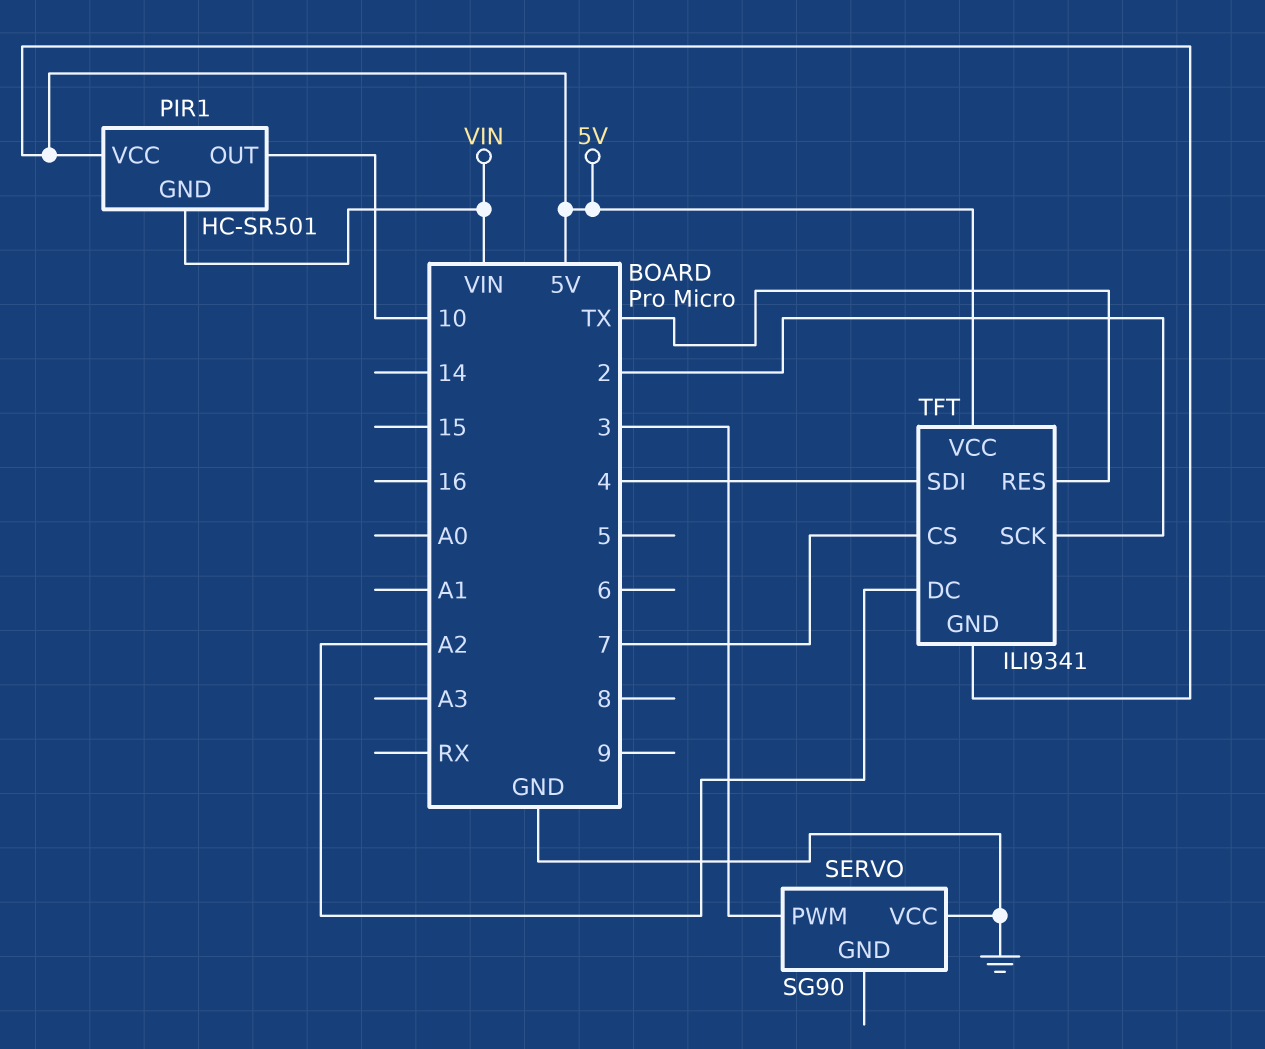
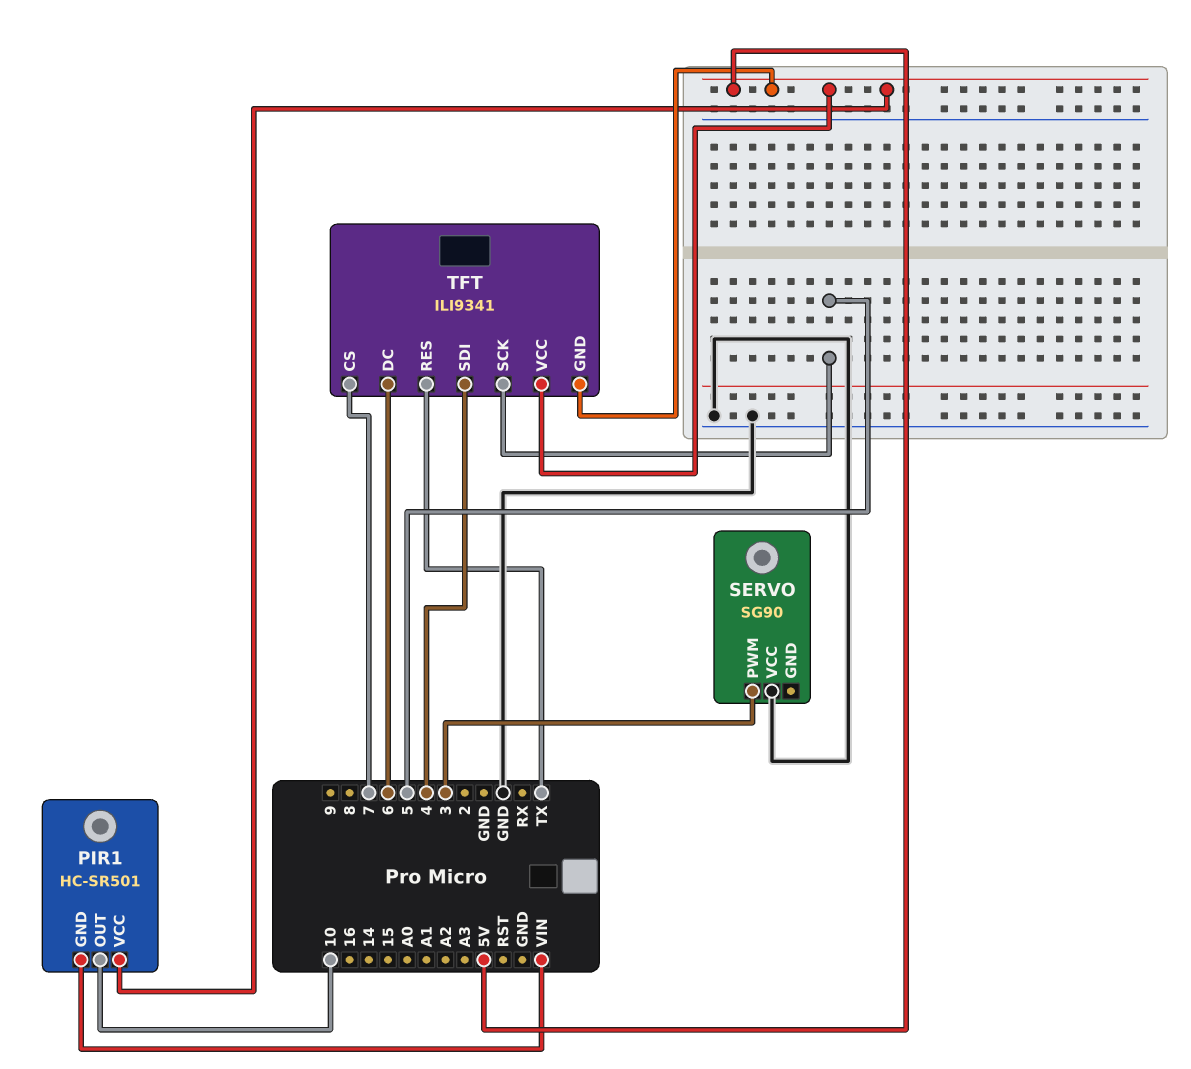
TFT pin DC: A2 -> 6
TFT pin SCK: 2 -> 5

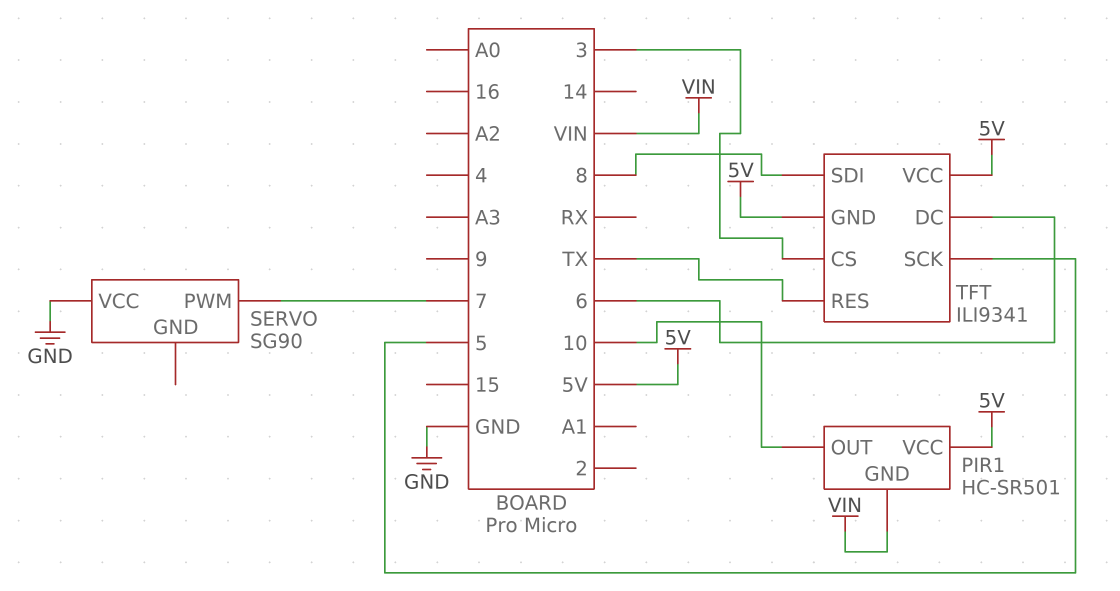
SERVO pin PWM: 3 -> 7
TFT pin CS: 7 -> 3
TFT pin SDI: 4 -> 8

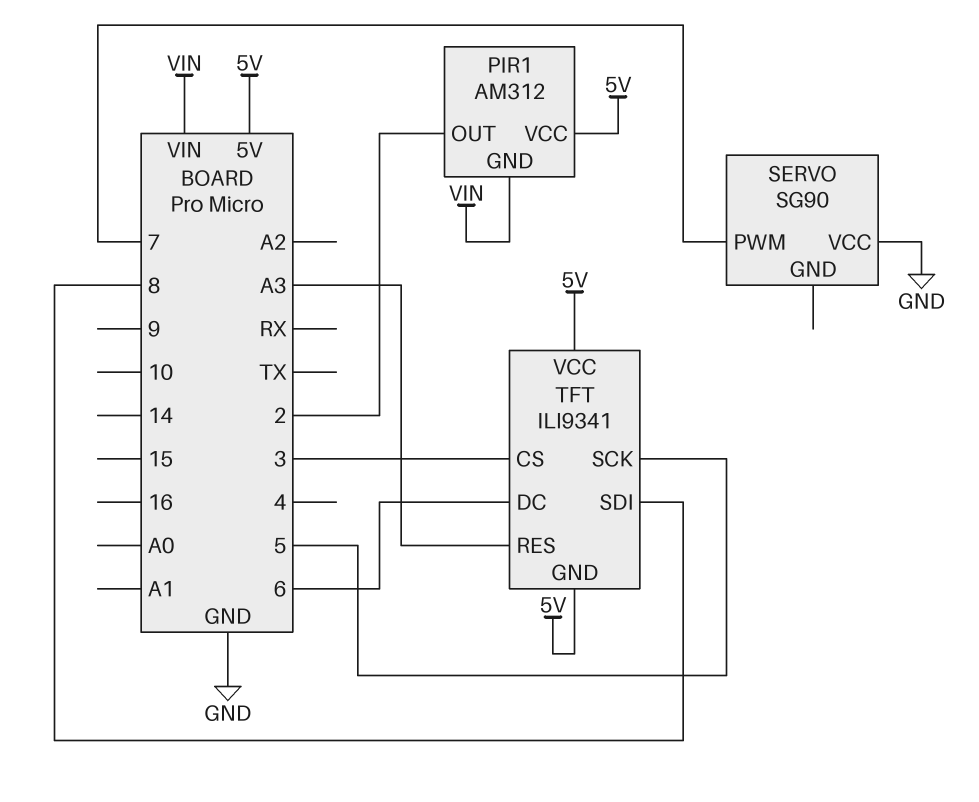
PIR1: HC-SR501 -> AM312
PIR1 pin OUT: 10 -> 2
TFT pin RES: TX -> A3

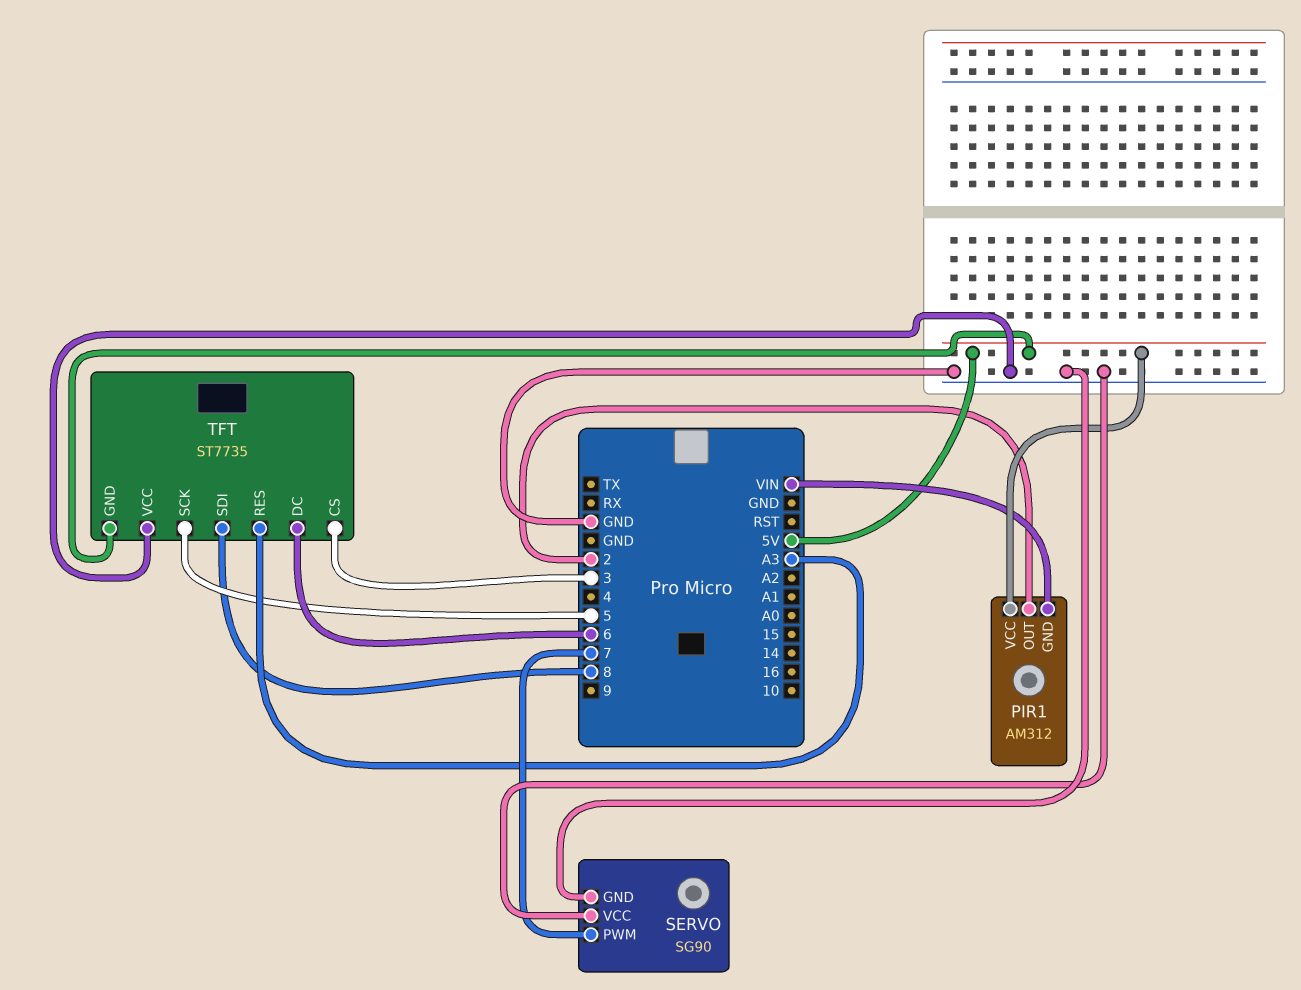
SERVO pin GND: none -> GND
TFT: ILI9341 -> ST7735
TFT pin VCC: 5V -> GND

